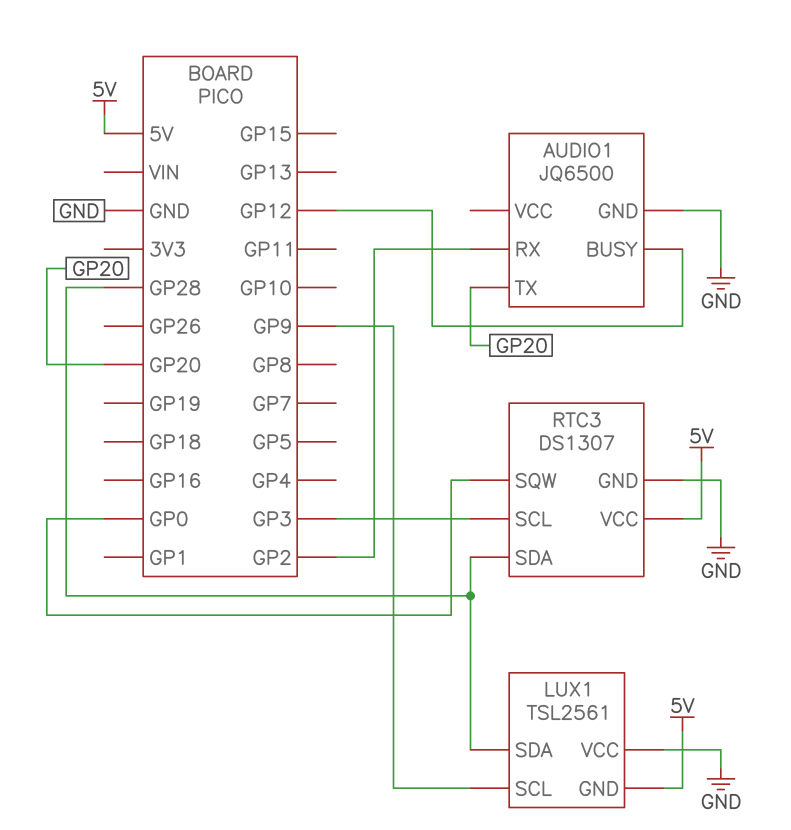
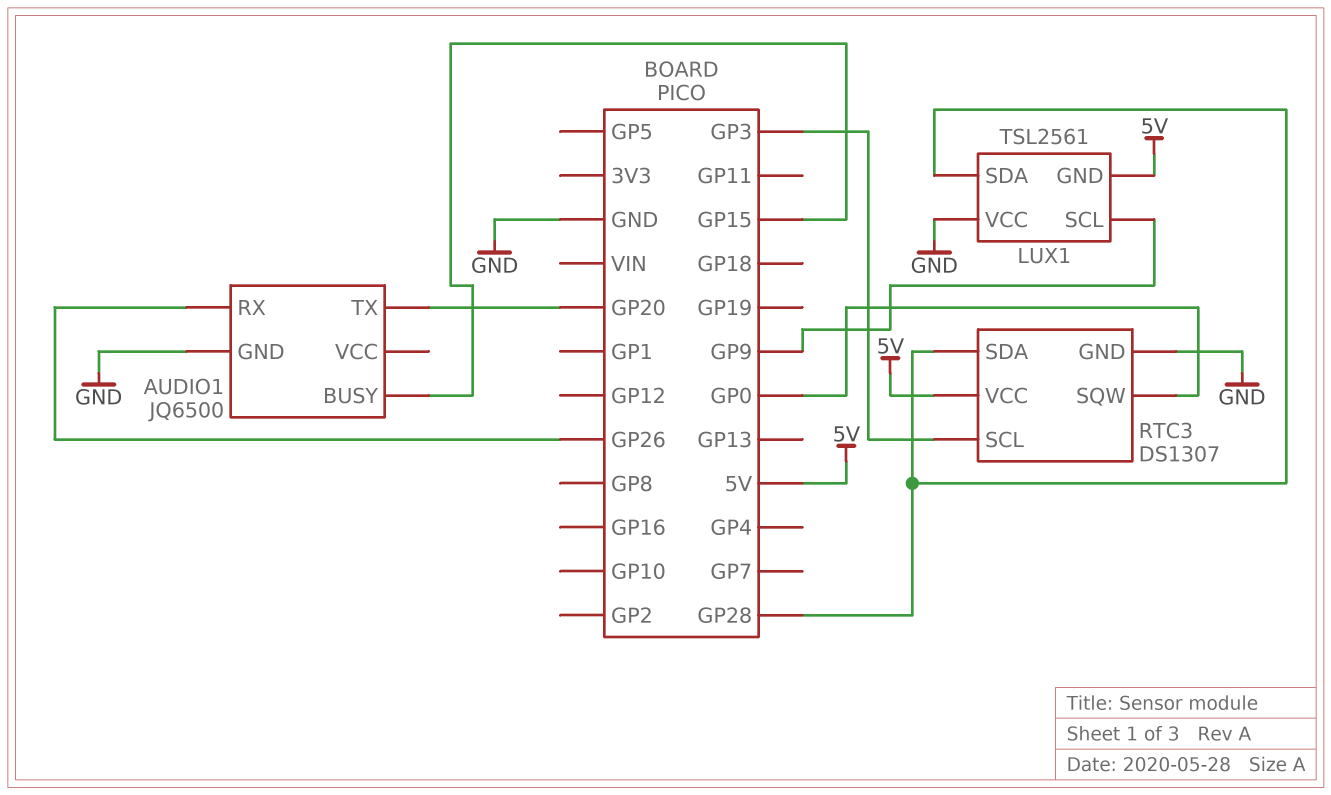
AUDIO1 pin BUSY: GP12 -> GP15
AUDIO1 pin RX: GP2 -> GP26

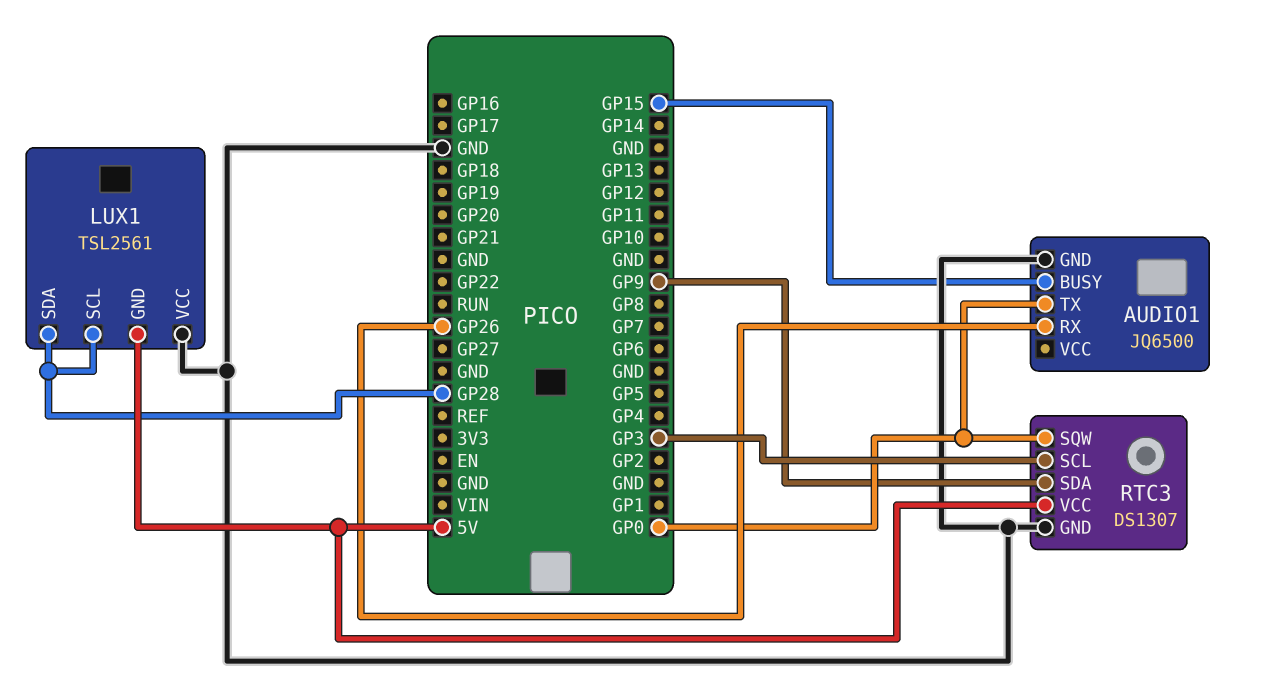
AUDIO1 pin TX: GP20 -> GP0
LUX1 pin SCL: GP9 -> GP28
RTC3 pin SDA: GP28 -> GP9

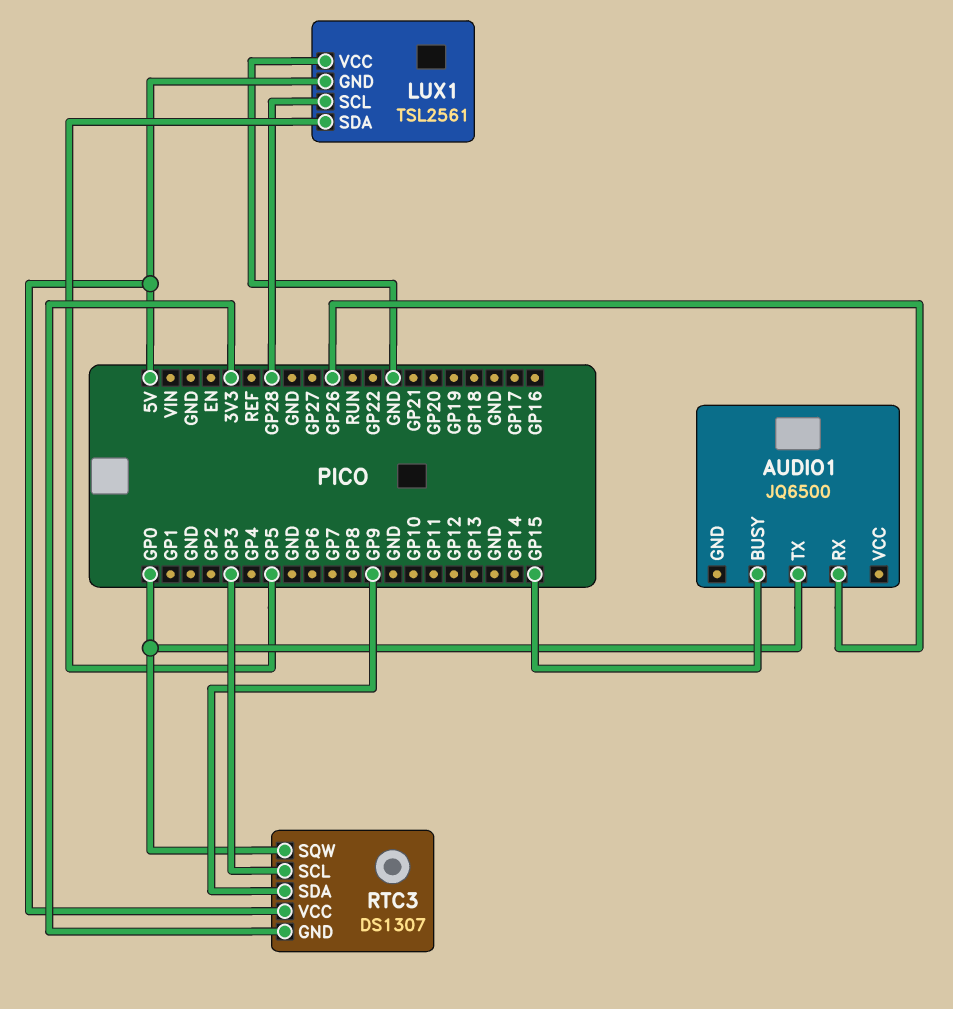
AUDIO1 pin GND: GND -> none
LUX1 pin SDA: GP28 -> GP5
RTC3 pin GND: GND -> 3V3

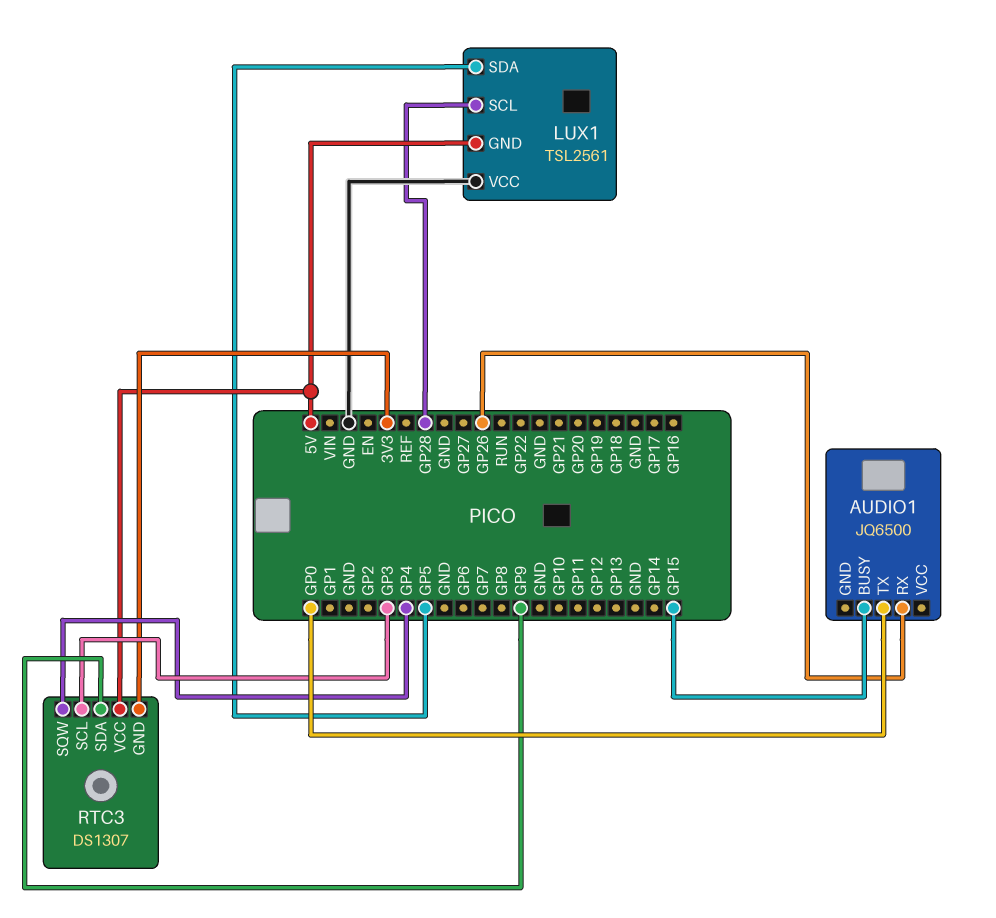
RTC3 pin SQW: GP0 -> GP4

